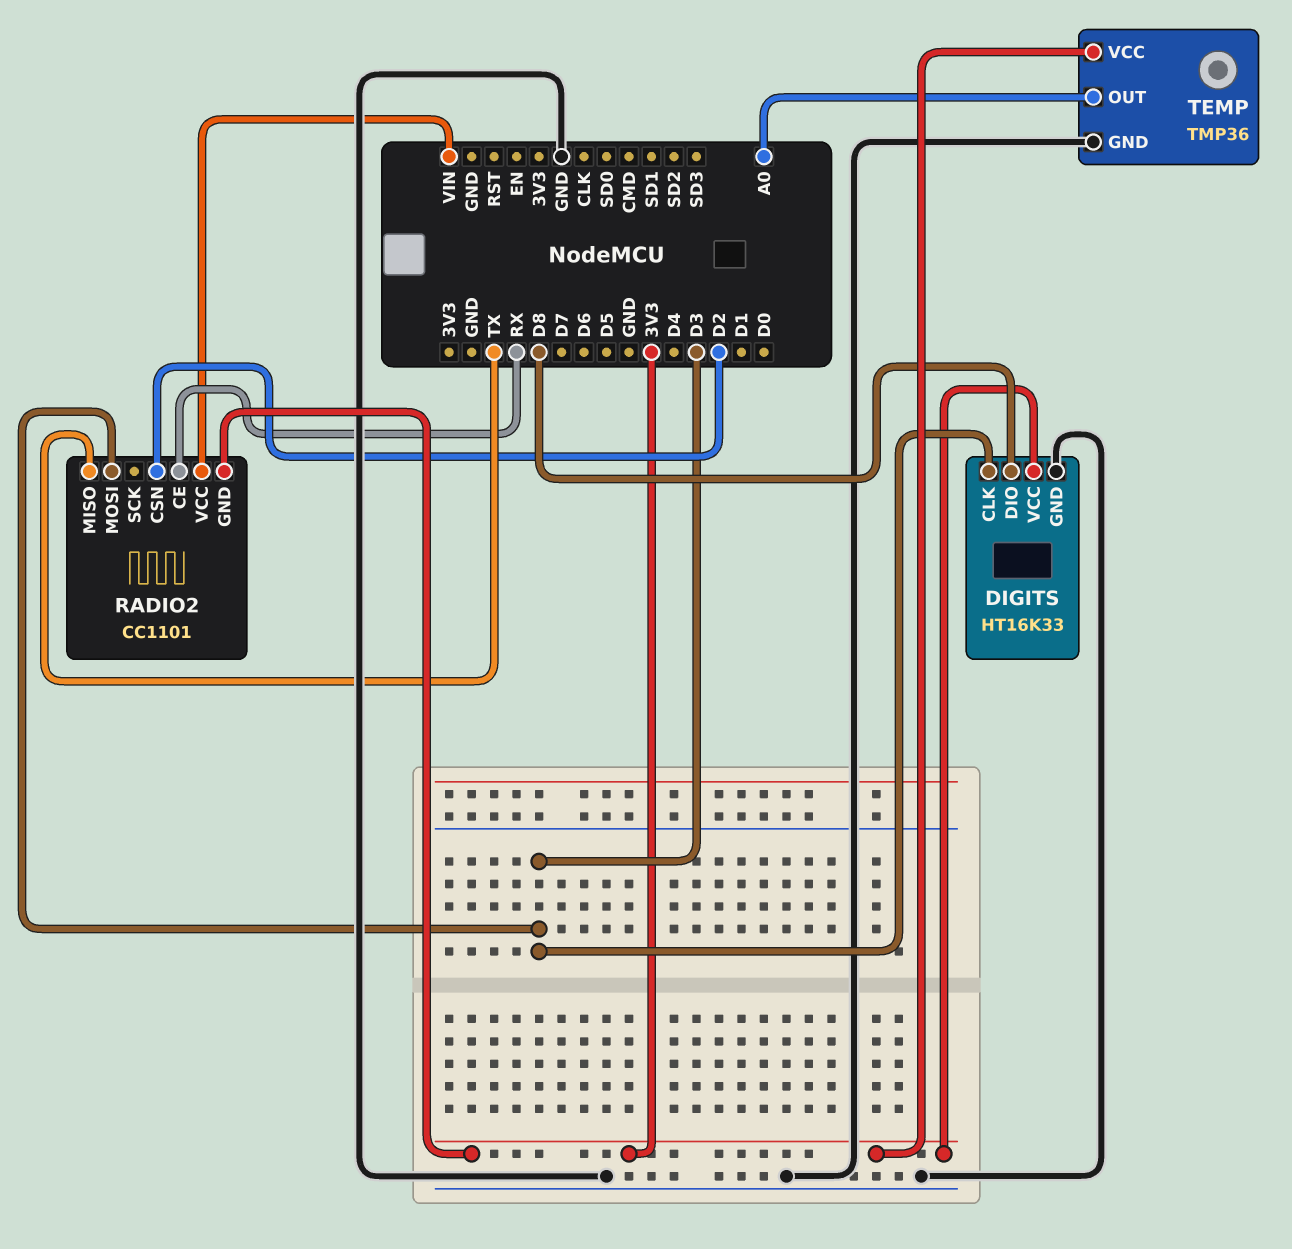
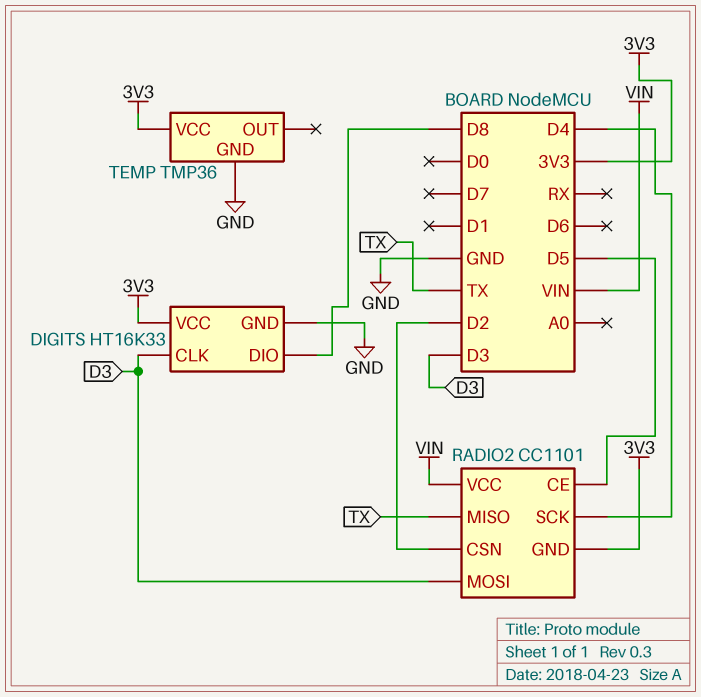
RADIO2 pin CE: RX -> D5
RADIO2 pin SCK: none -> D4
TEMP pin OUT: A0 -> none

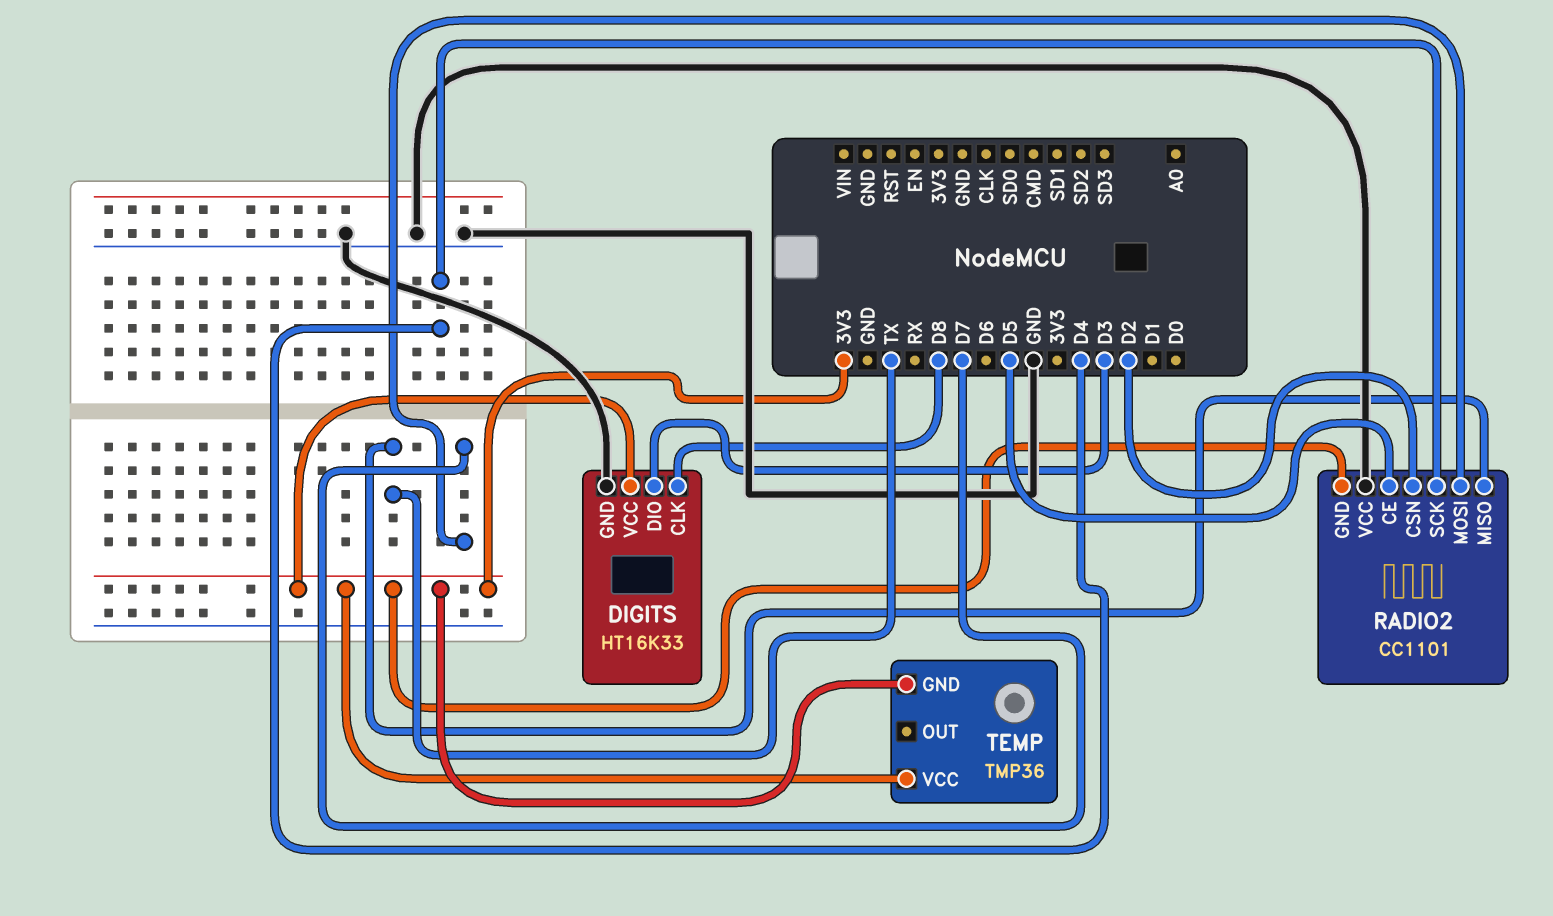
DIGITS pin CLK: D3 -> D8
DIGITS pin DIO: D8 -> D3
RADIO2 pin MOSI: D3 -> D7
RADIO2 pin VCC: VIN -> GND
TEMP pin GND: GND -> 3V3

